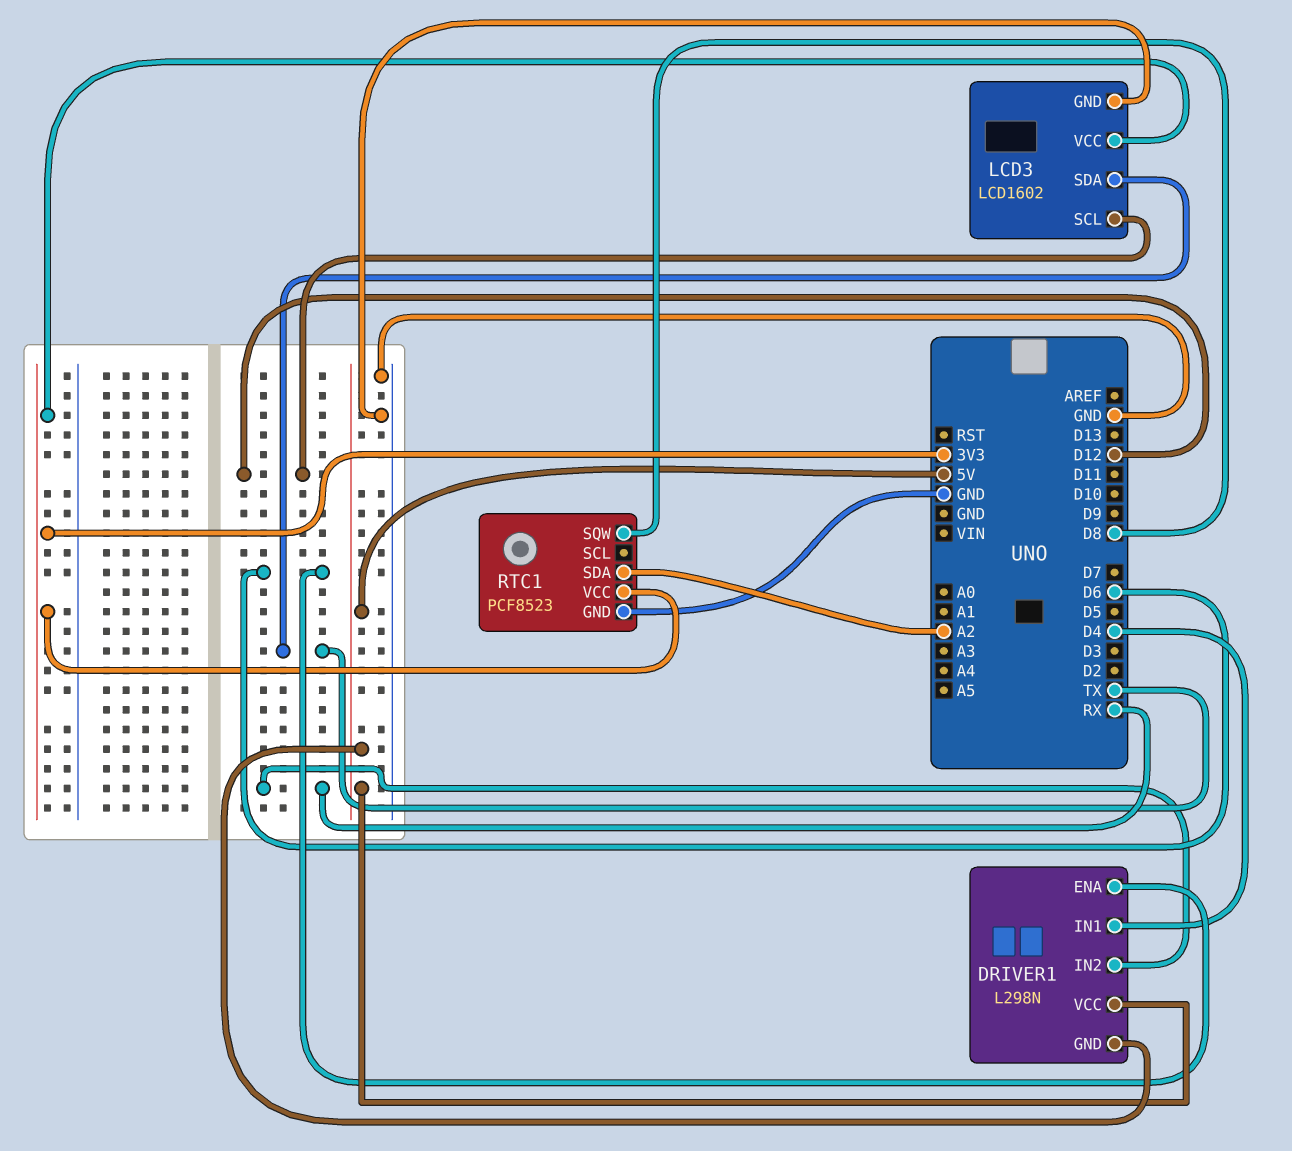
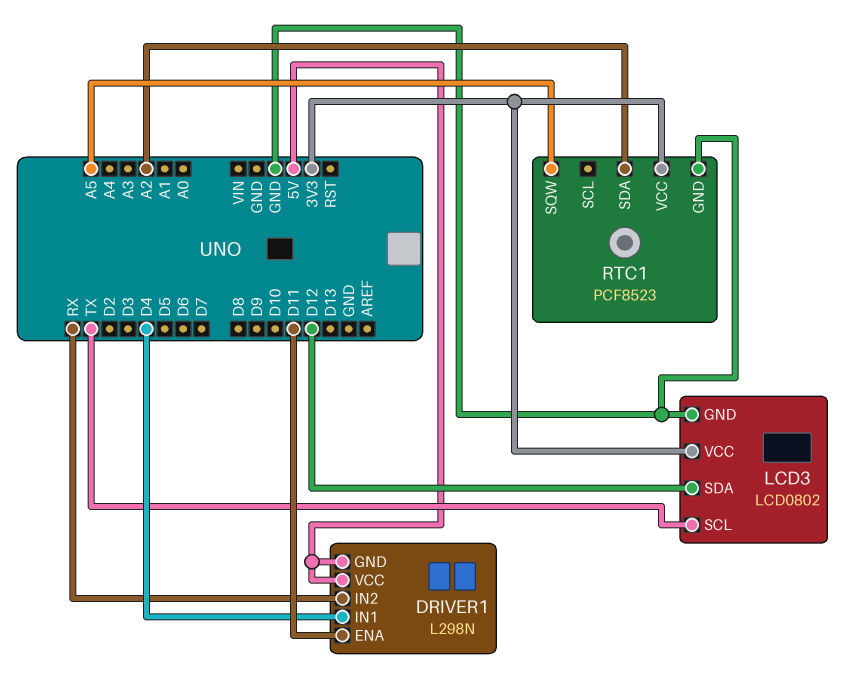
DRIVER1 pin ENA: D6 -> D11
LCD3: LCD1602 -> LCD0802
LCD3 pin SCL: D12 -> TX
LCD3 pin SDA: TX -> D12
RTC1 pin SQW: D8 -> A5

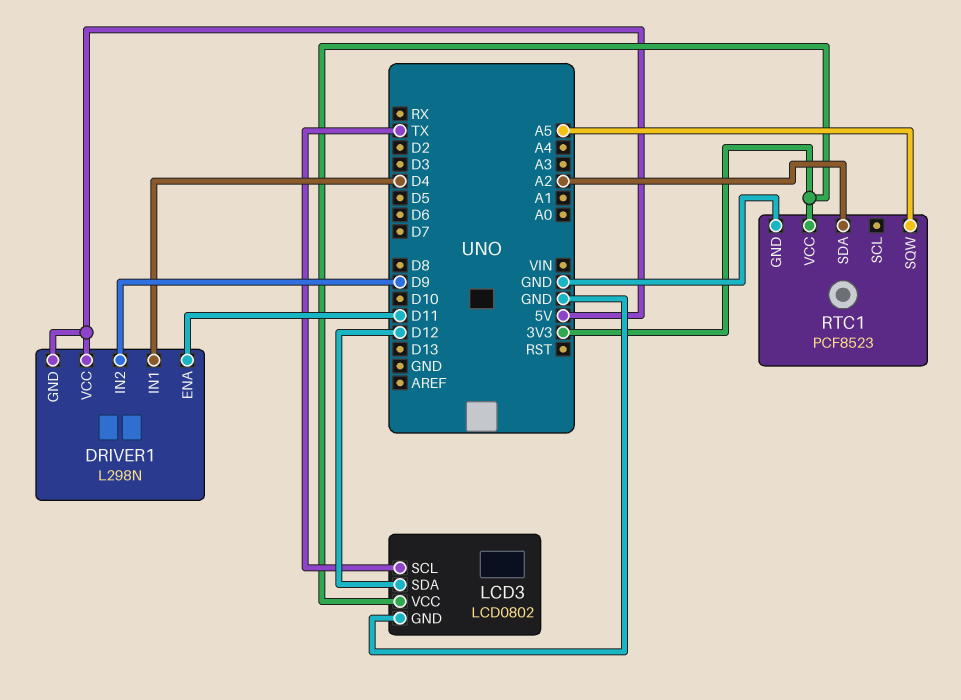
DRIVER1 pin IN2: RX -> D9

